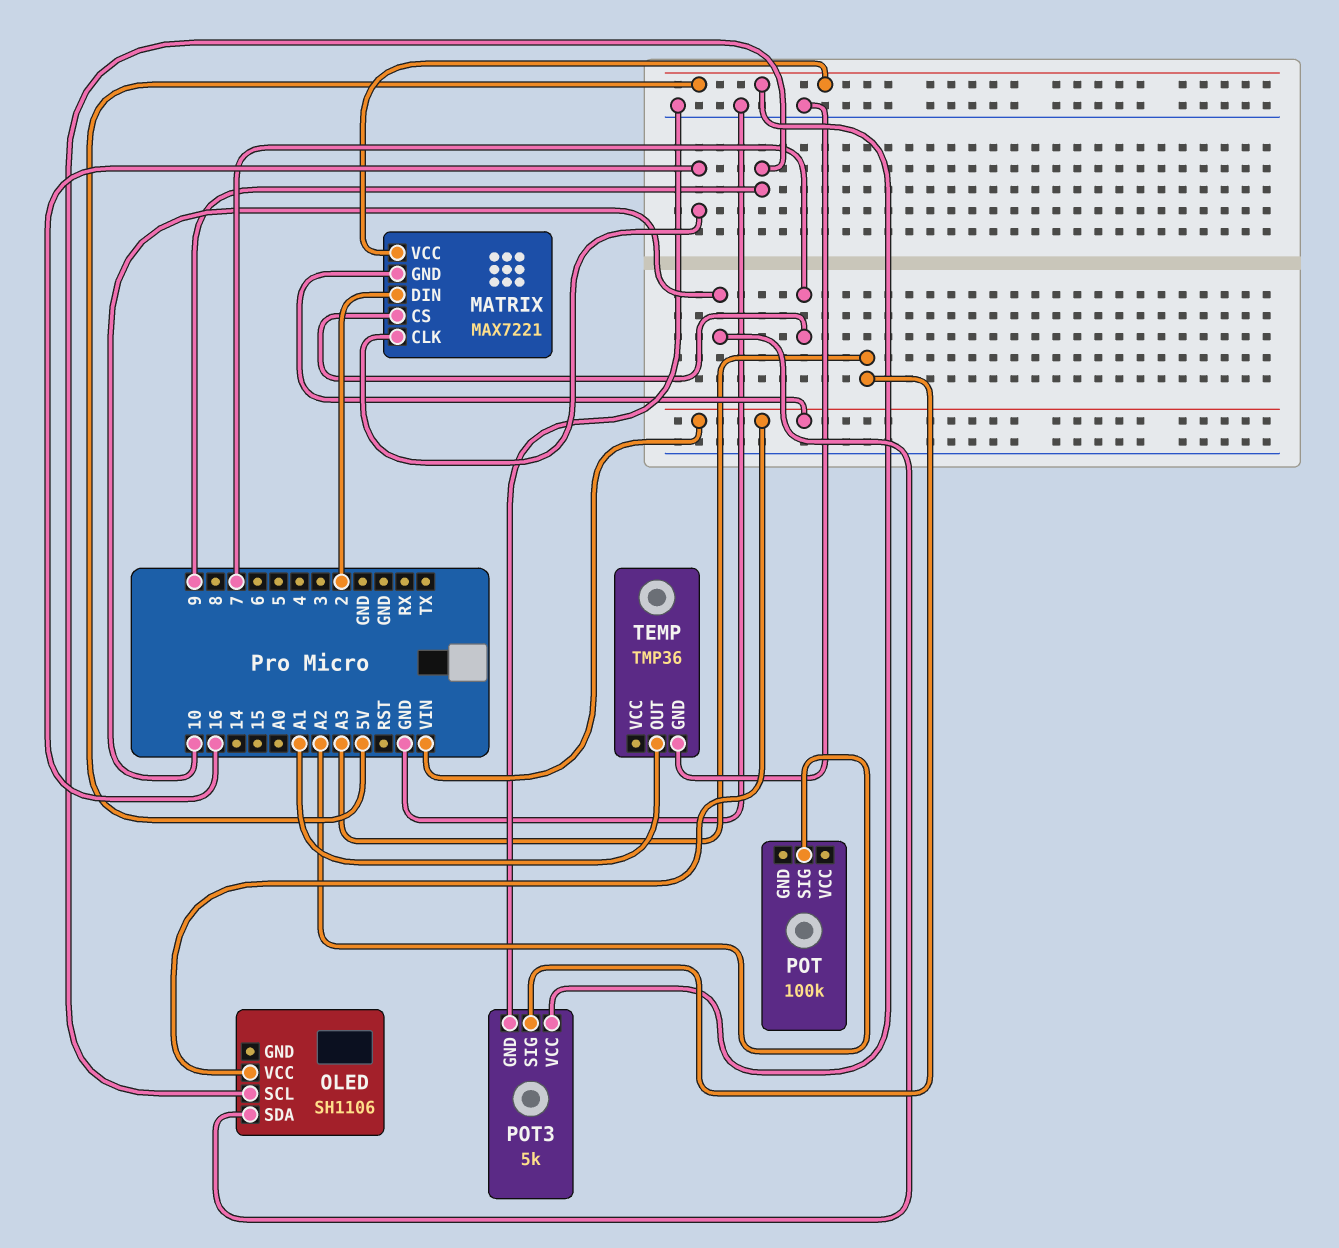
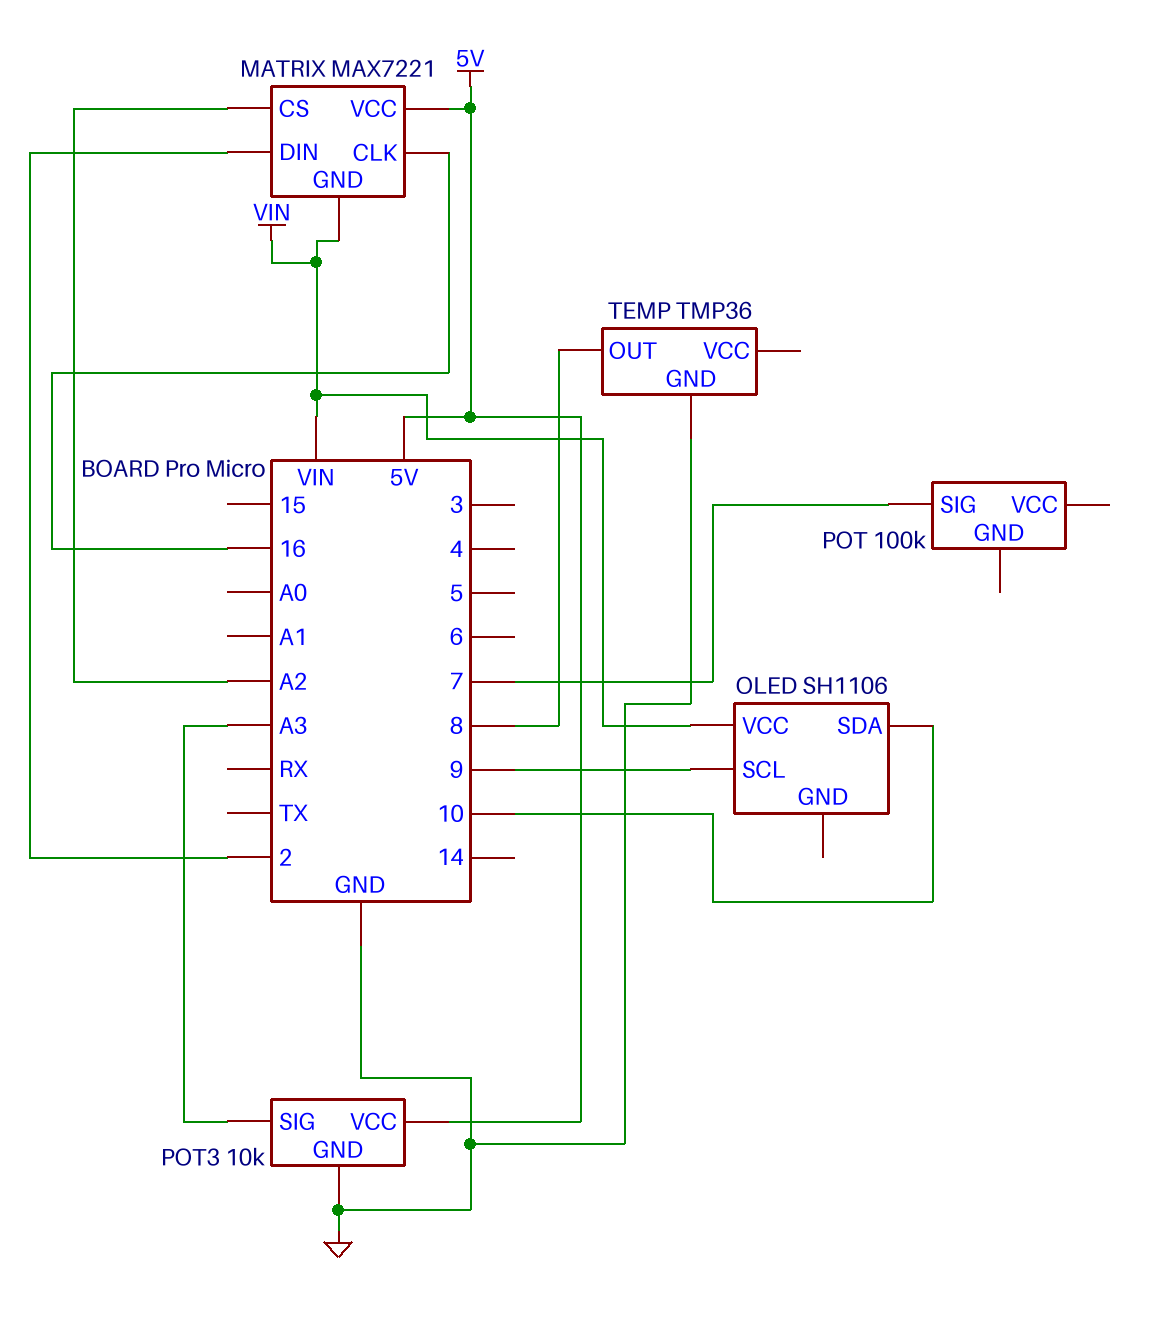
MATRIX pin CS: 7 -> A2
POT pin SIG: A2 -> 7
POT3: 5k -> 10k
TEMP pin OUT: A1 -> 8

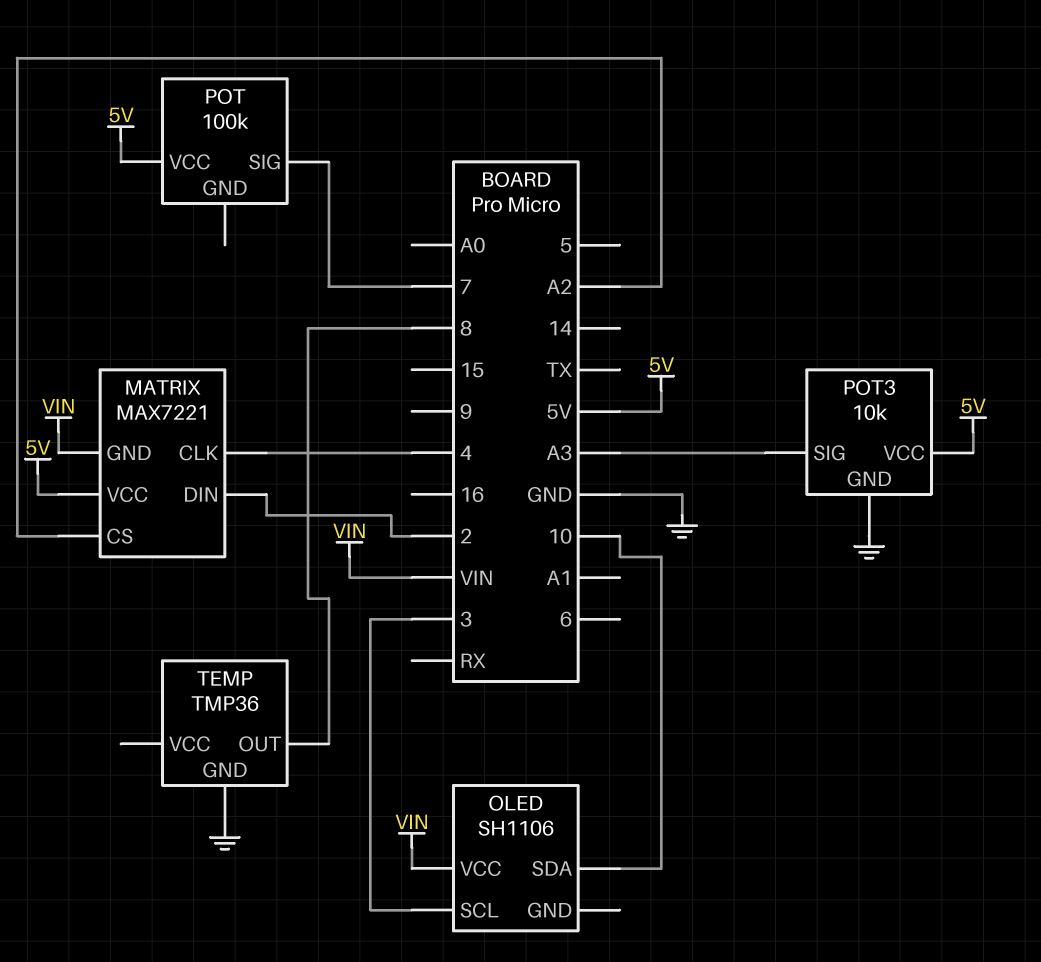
MATRIX pin CLK: 16 -> 4
OLED pin SCL: 9 -> 3
POT pin VCC: none -> 5V

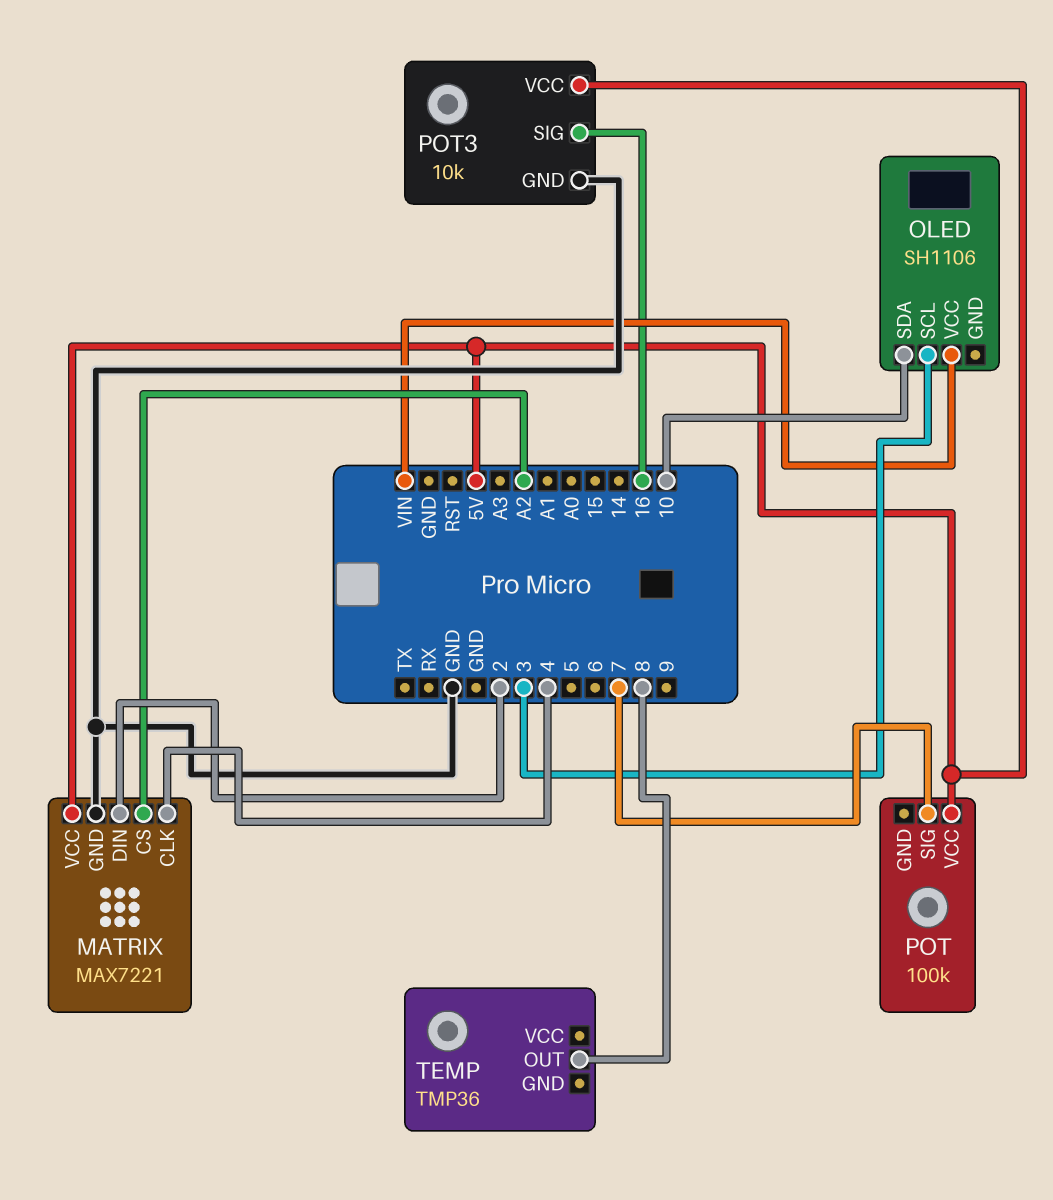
MATRIX pin GND: VIN -> GND
POT3 pin SIG: A3 -> 16
TEMP pin GND: GND -> none

